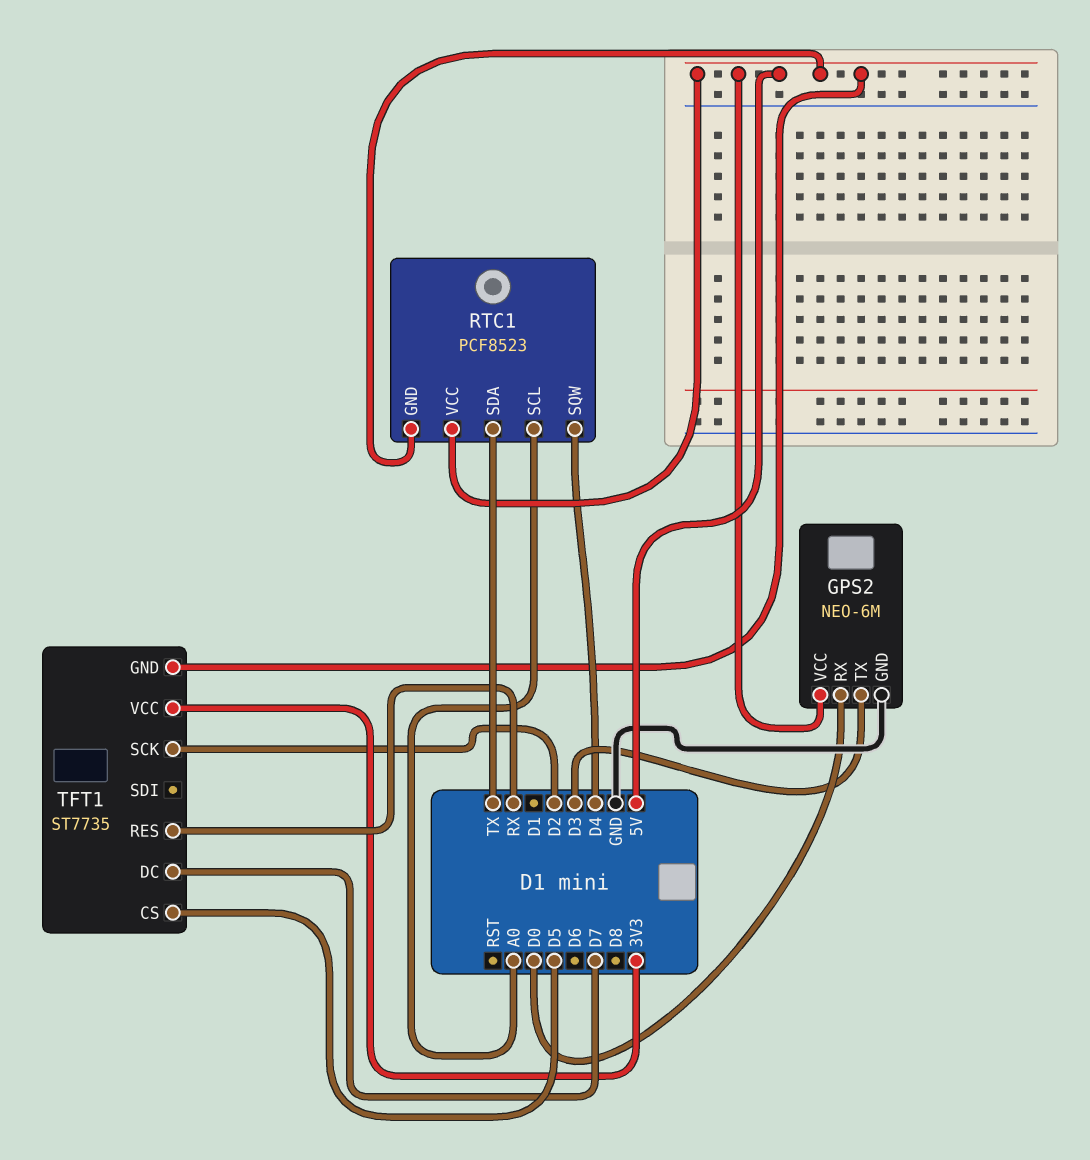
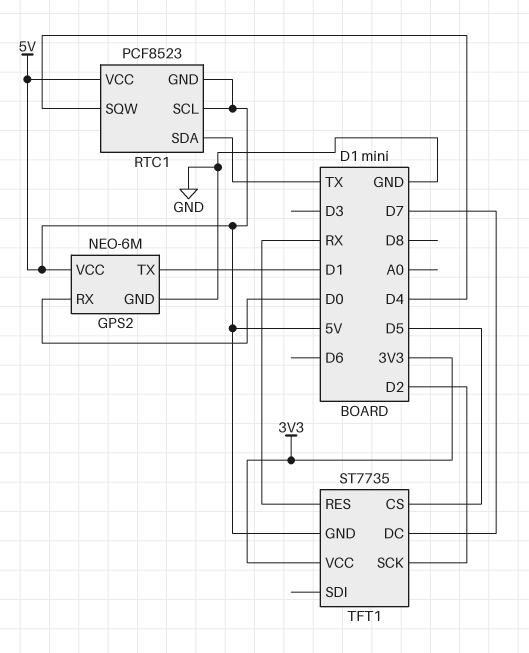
GPS2 pin TX: D3 -> D1
RTC1 pin SCL: A0 -> 5V

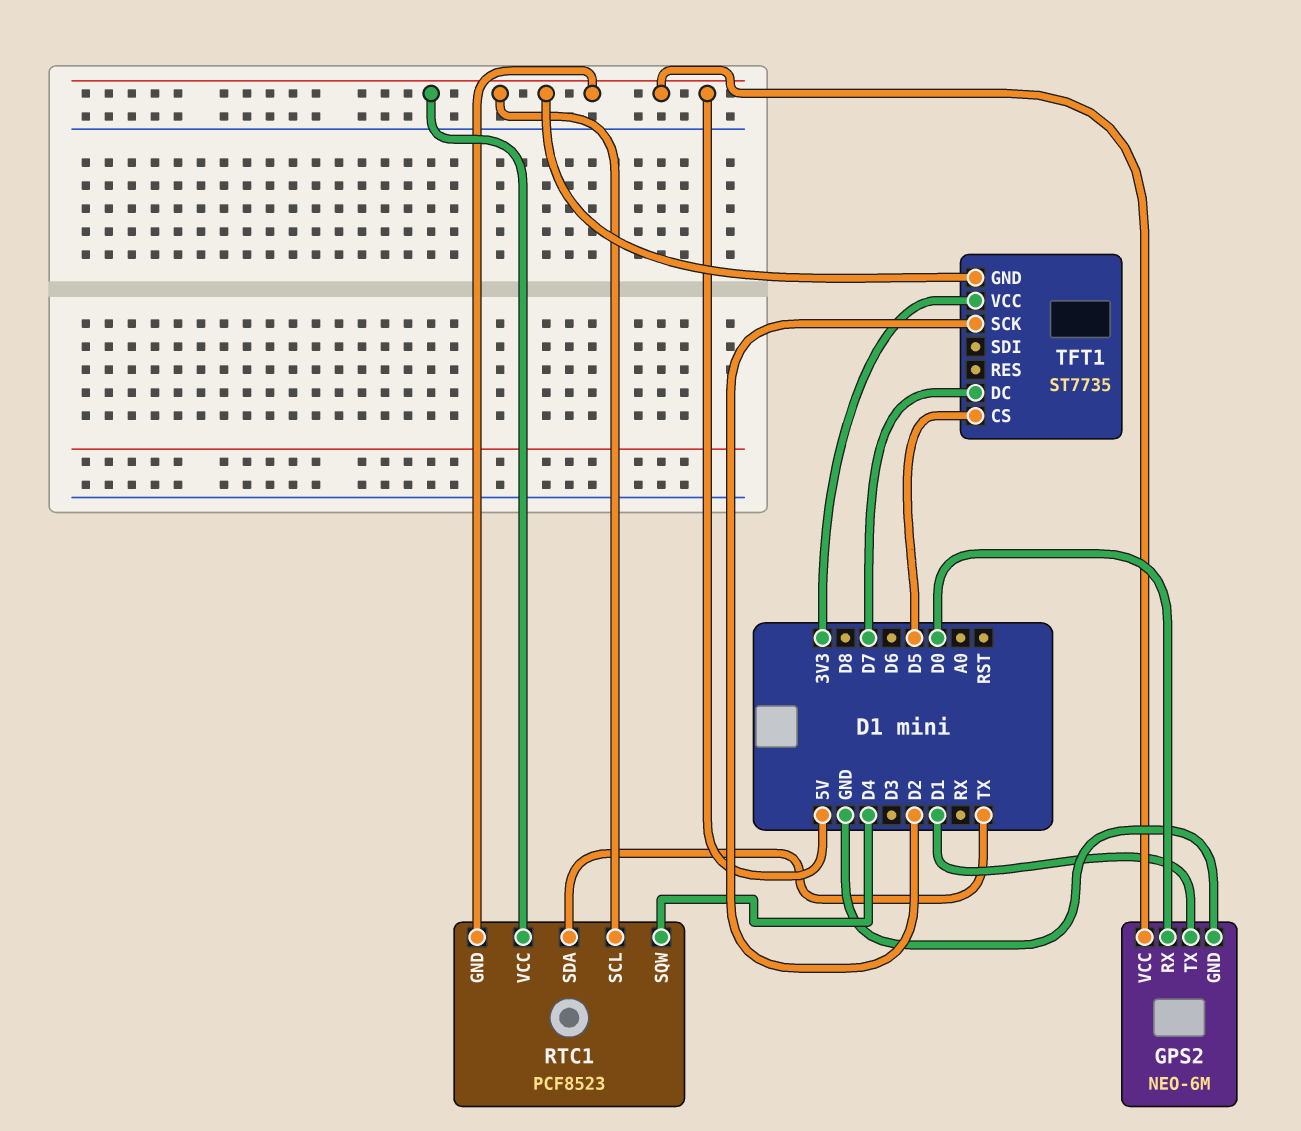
TFT1 pin RES: RX -> none

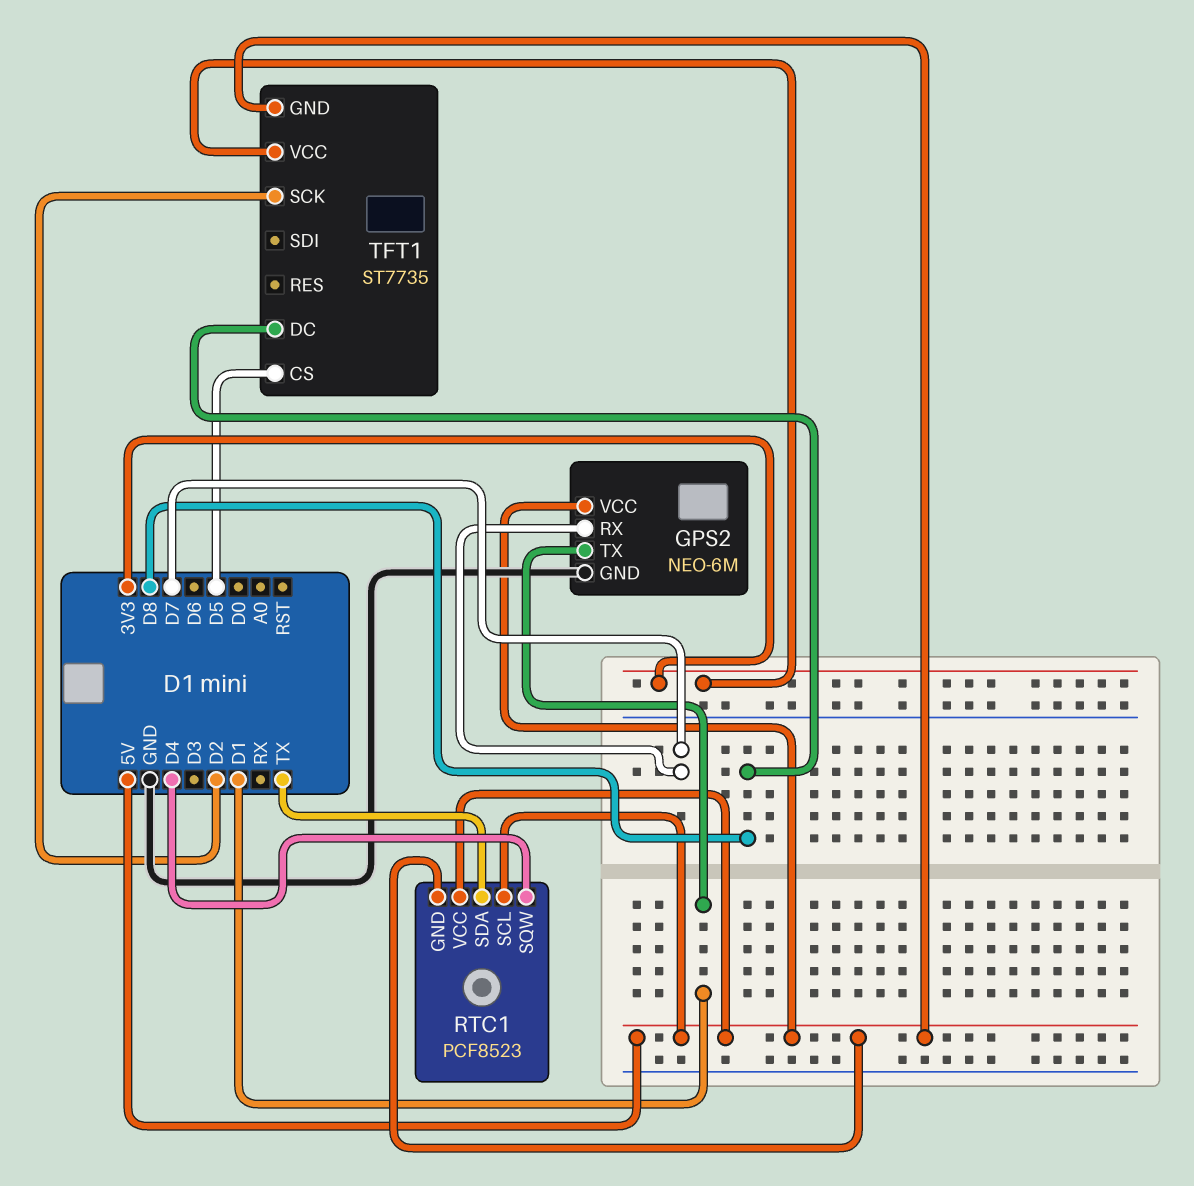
GPS2 pin RX: D0 -> D7
TFT1 pin DC: D7 -> D8

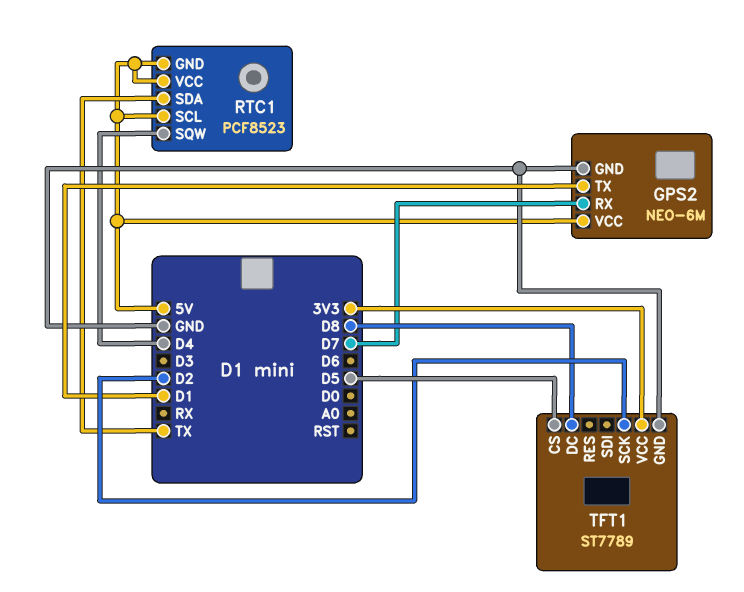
TFT1: ST7735 -> ST7789
TFT1 pin GND: 5V -> GND

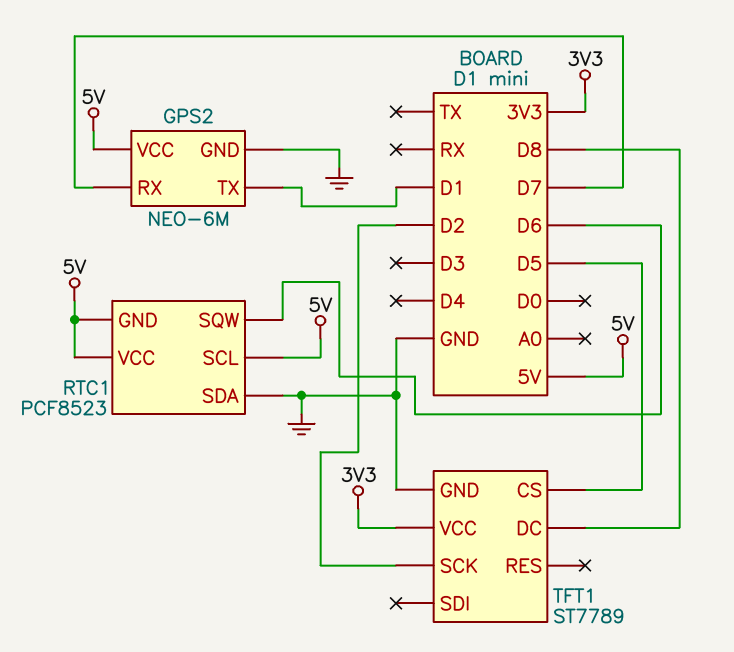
RTC1 pin SDA: TX -> GND
RTC1 pin SQW: D4 -> D6

